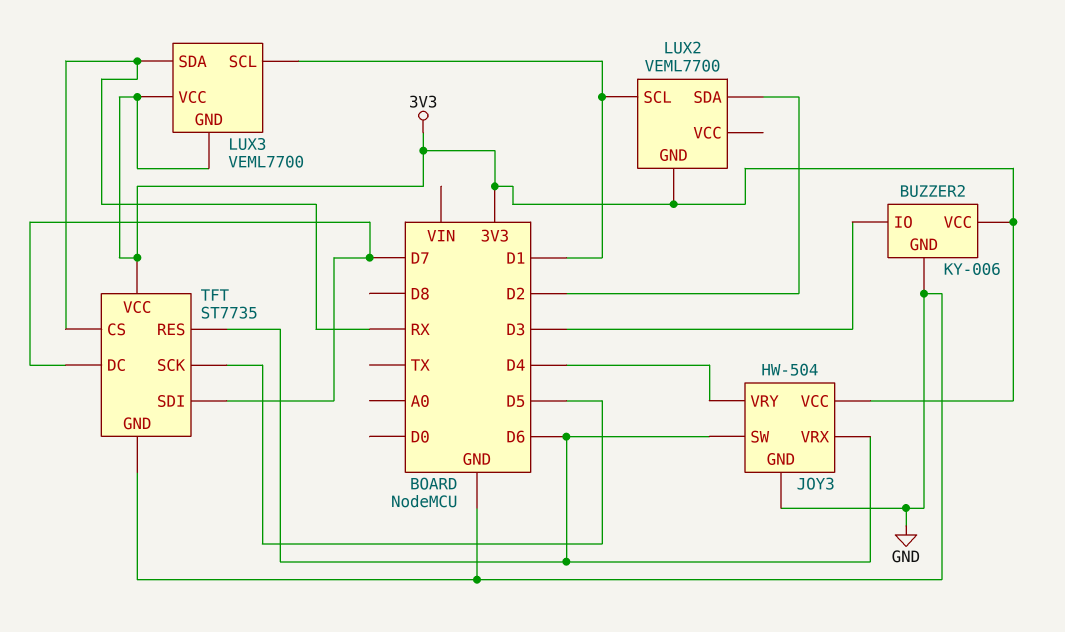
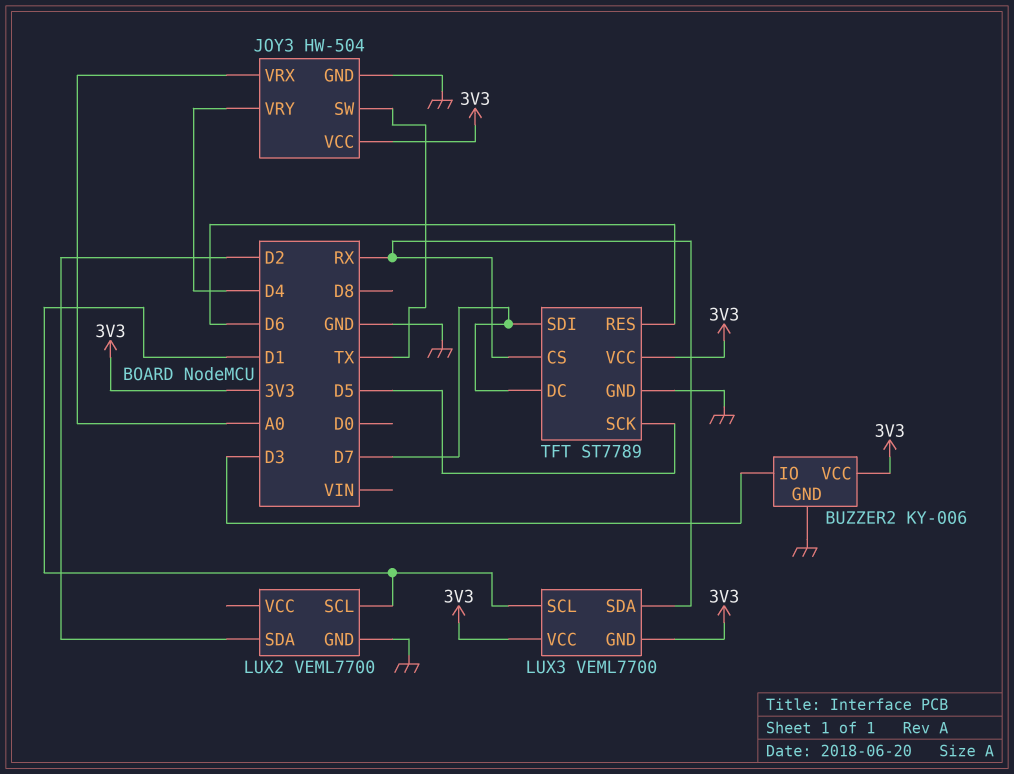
JOY3 pin SW: D6 -> TX
JOY3 pin VRX: D6 -> A0
LUX2 pin GND: 3V3 -> GND
TFT: ST7735 -> ST7789

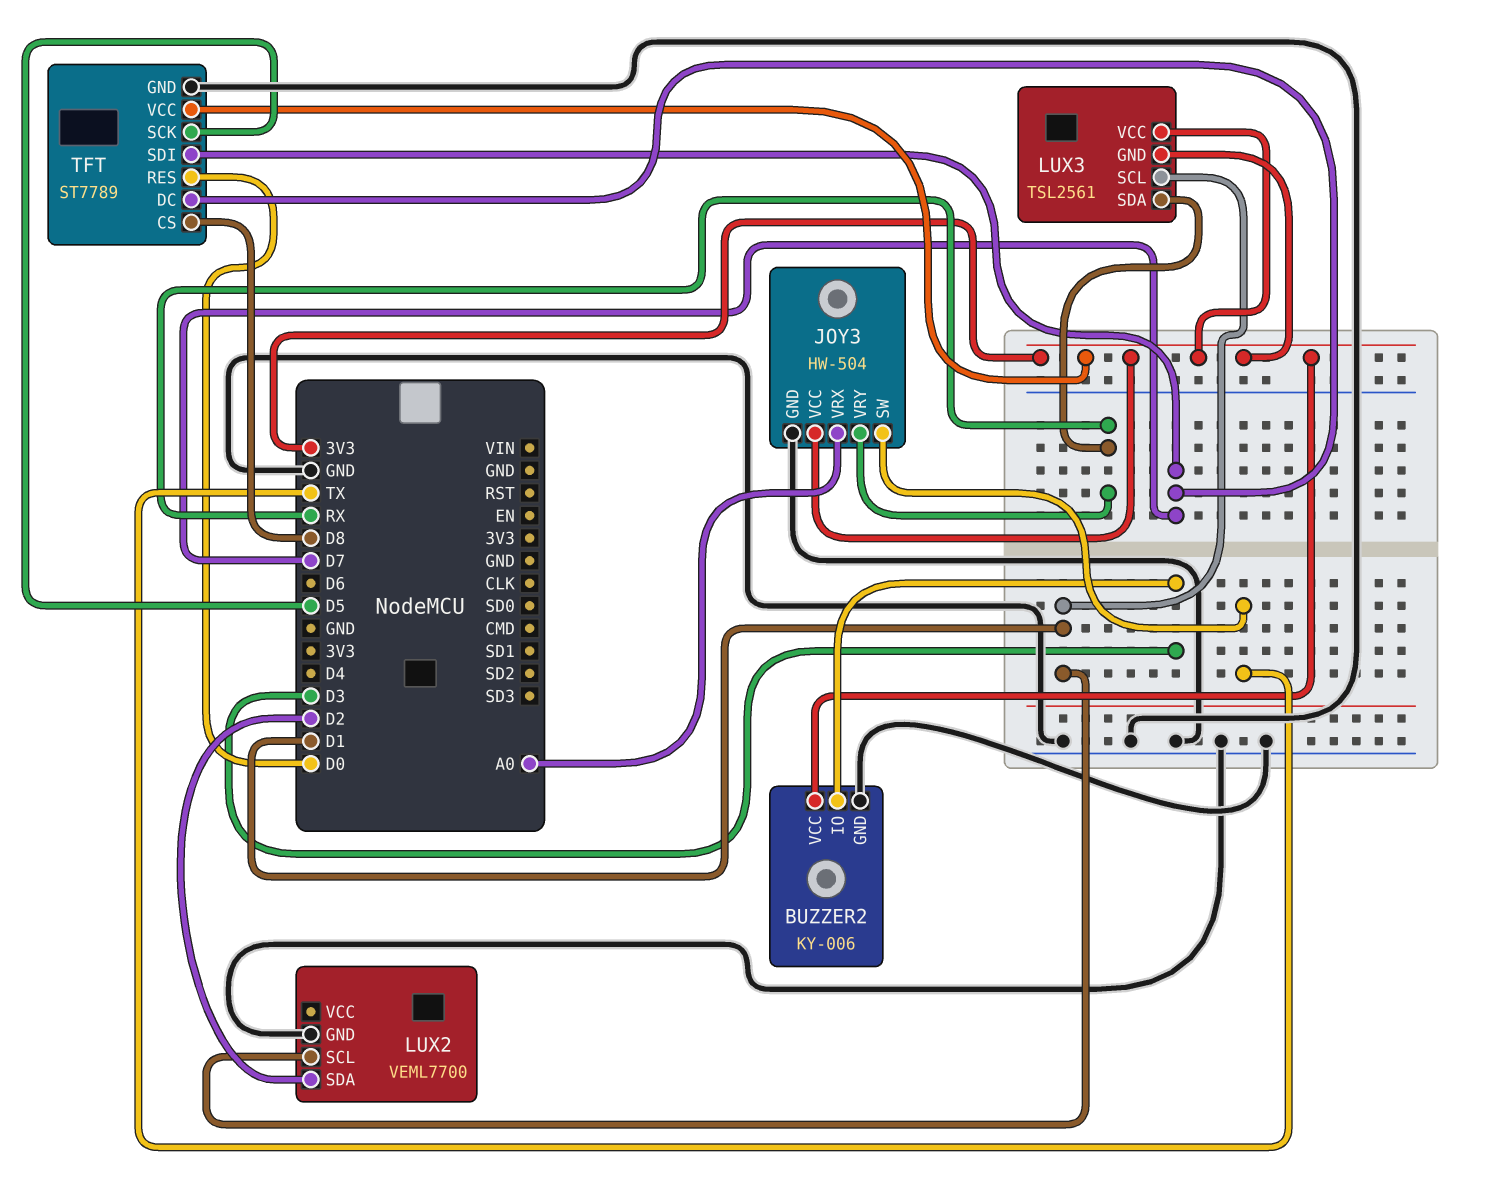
JOY3 pin VRY: D4 -> RX
LUX3: VEML7700 -> TSL2561
TFT pin CS: RX -> D8
TFT pin RES: D6 -> D0

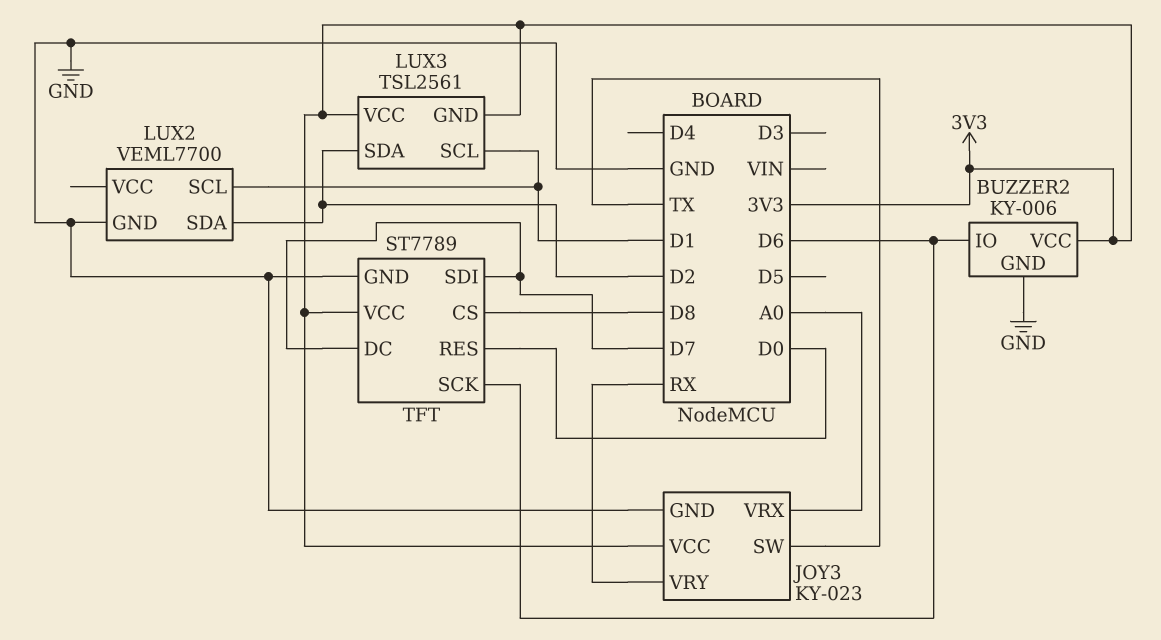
BUZZER2 pin IO: D3 -> D6
JOY3: HW-504 -> KY-023
LUX3 pin SDA: RX -> D2
TFT pin SCK: D5 -> D6

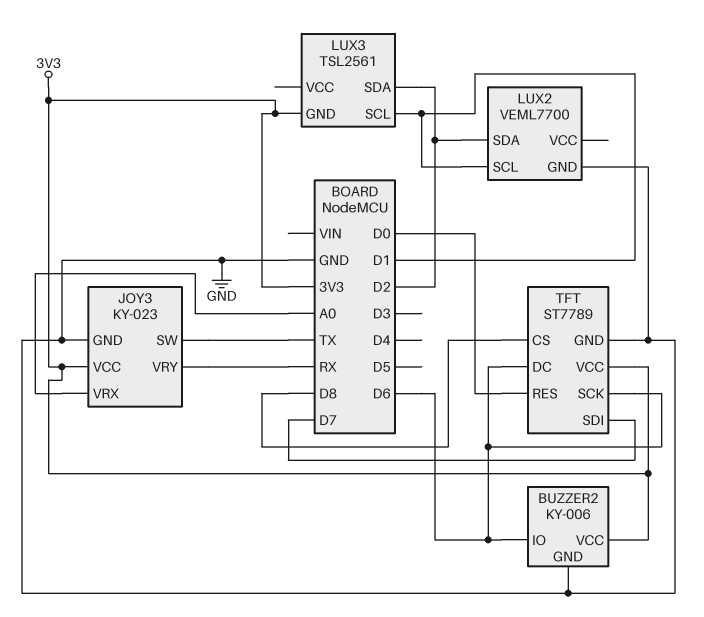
LUX3 pin VCC: 3V3 -> none
TFT pin DC: D7 -> D6

